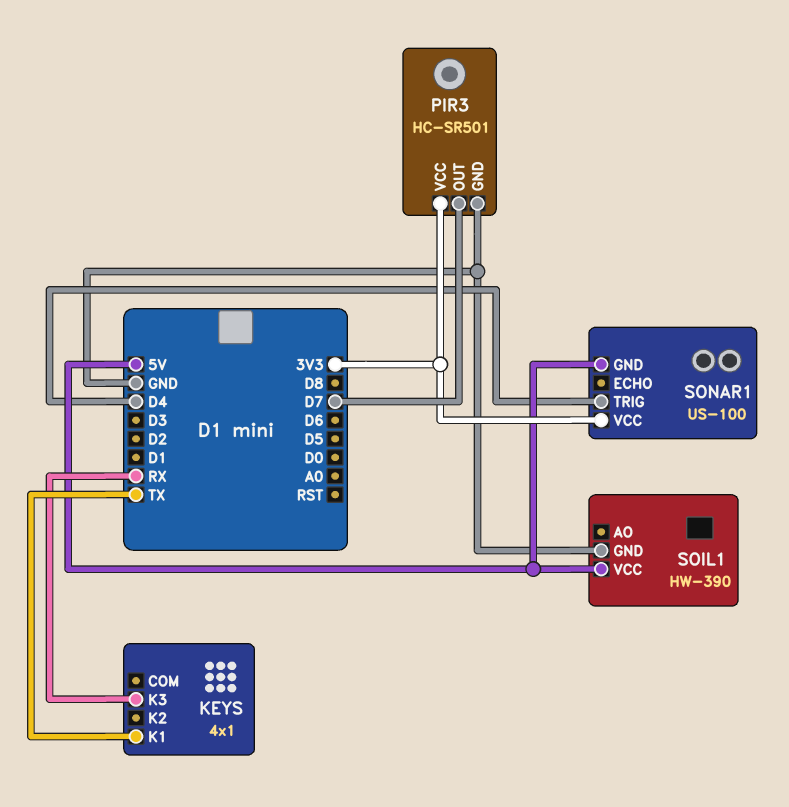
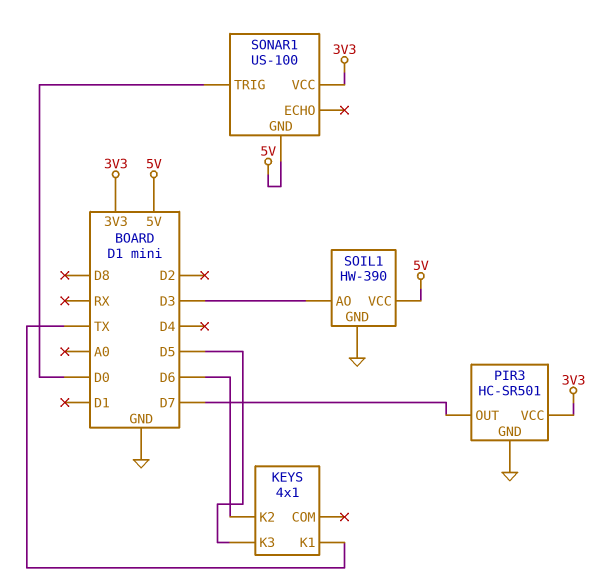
KEYS pin K2: none -> D6
KEYS pin K3: RX -> D5
SOIL1 pin AO: none -> D3
SONAR1 pin TRIG: D4 -> D0

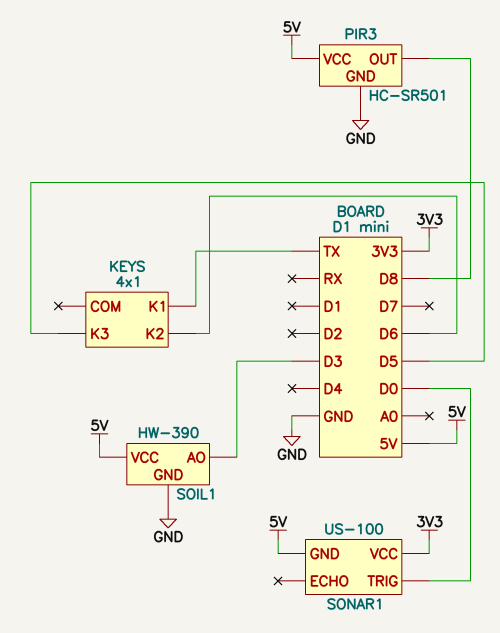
PIR3 pin OUT: D7 -> D8
PIR3 pin VCC: 3V3 -> 5V

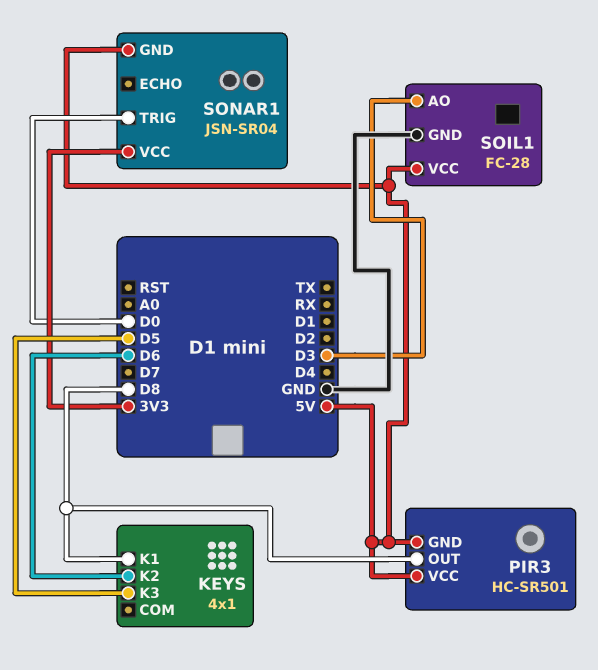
KEYS pin K1: TX -> D8
PIR3 pin GND: GND -> 5V
SOIL1: HW-390 -> FC-28
SONAR1: US-100 -> JSN-SR04

